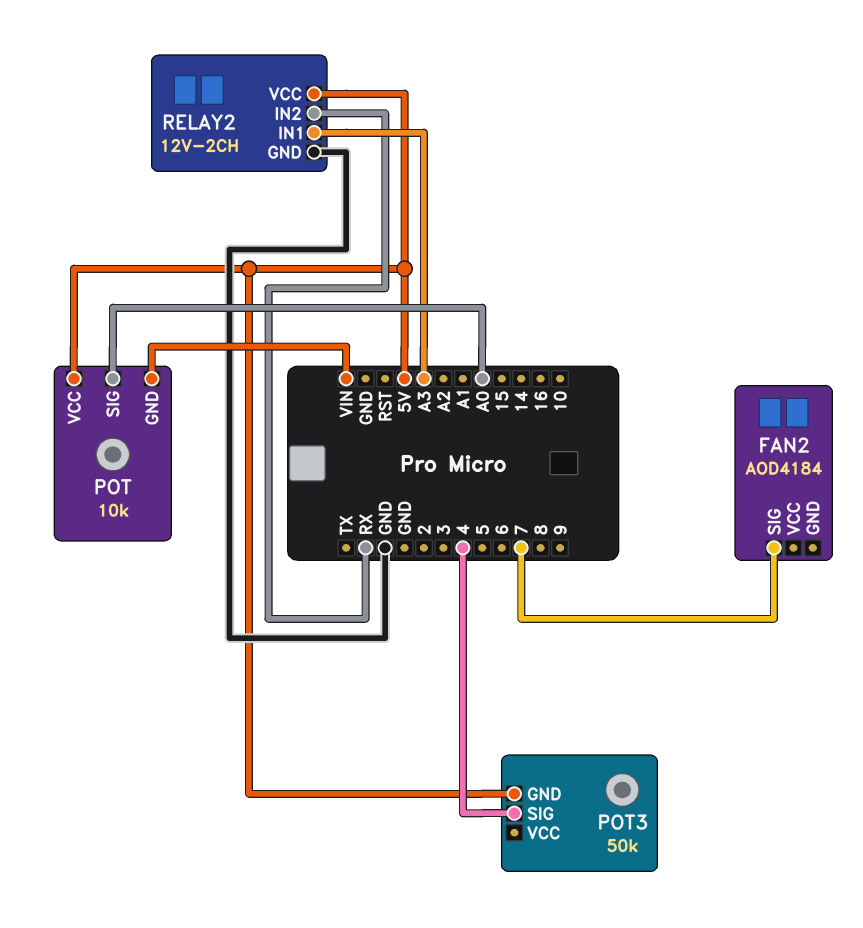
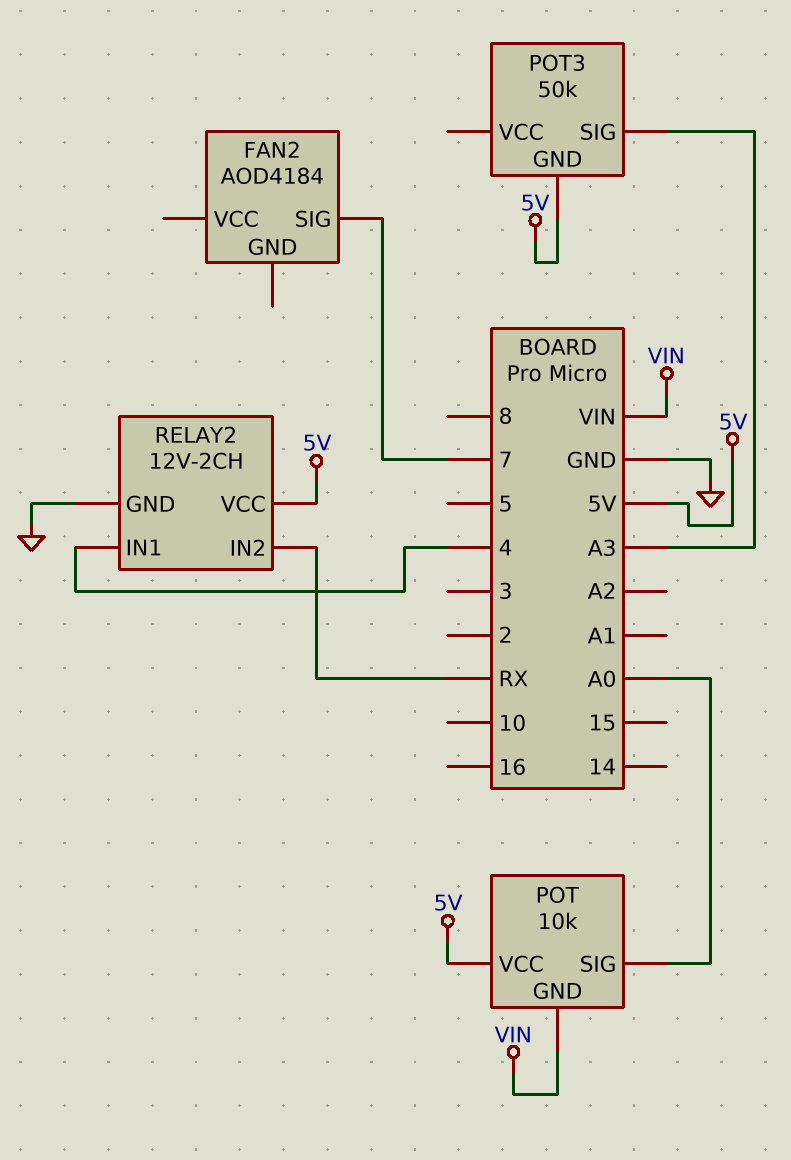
POT3 pin SIG: 4 -> A3
RELAY2 pin IN1: A3 -> 4

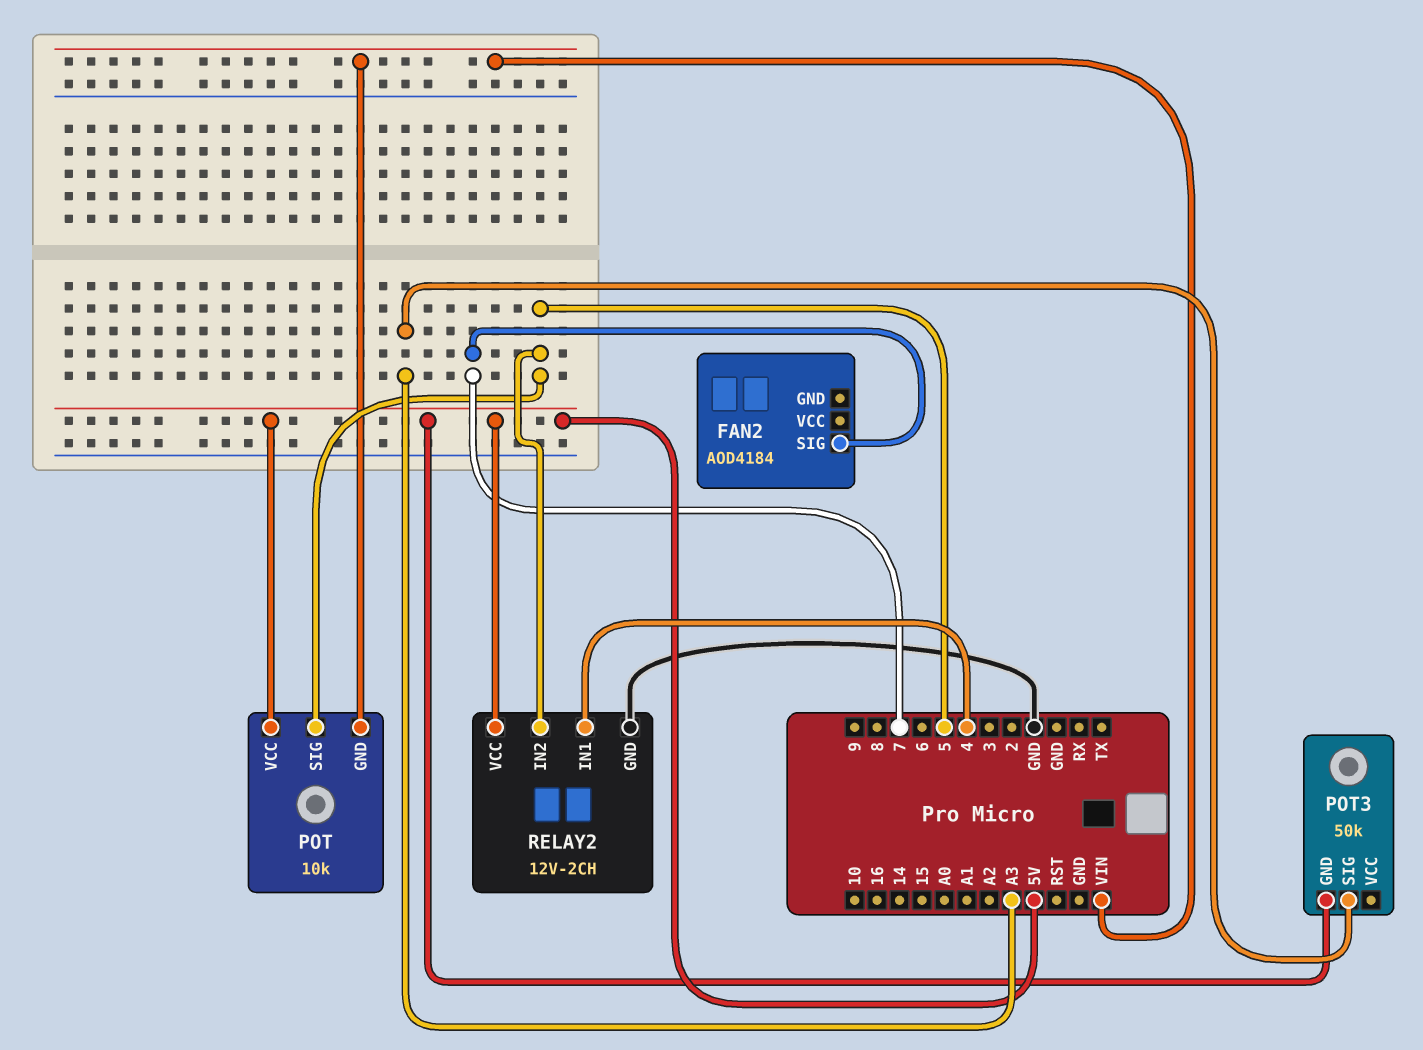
POT pin SIG: A0 -> 5
RELAY2 pin IN2: RX -> 5

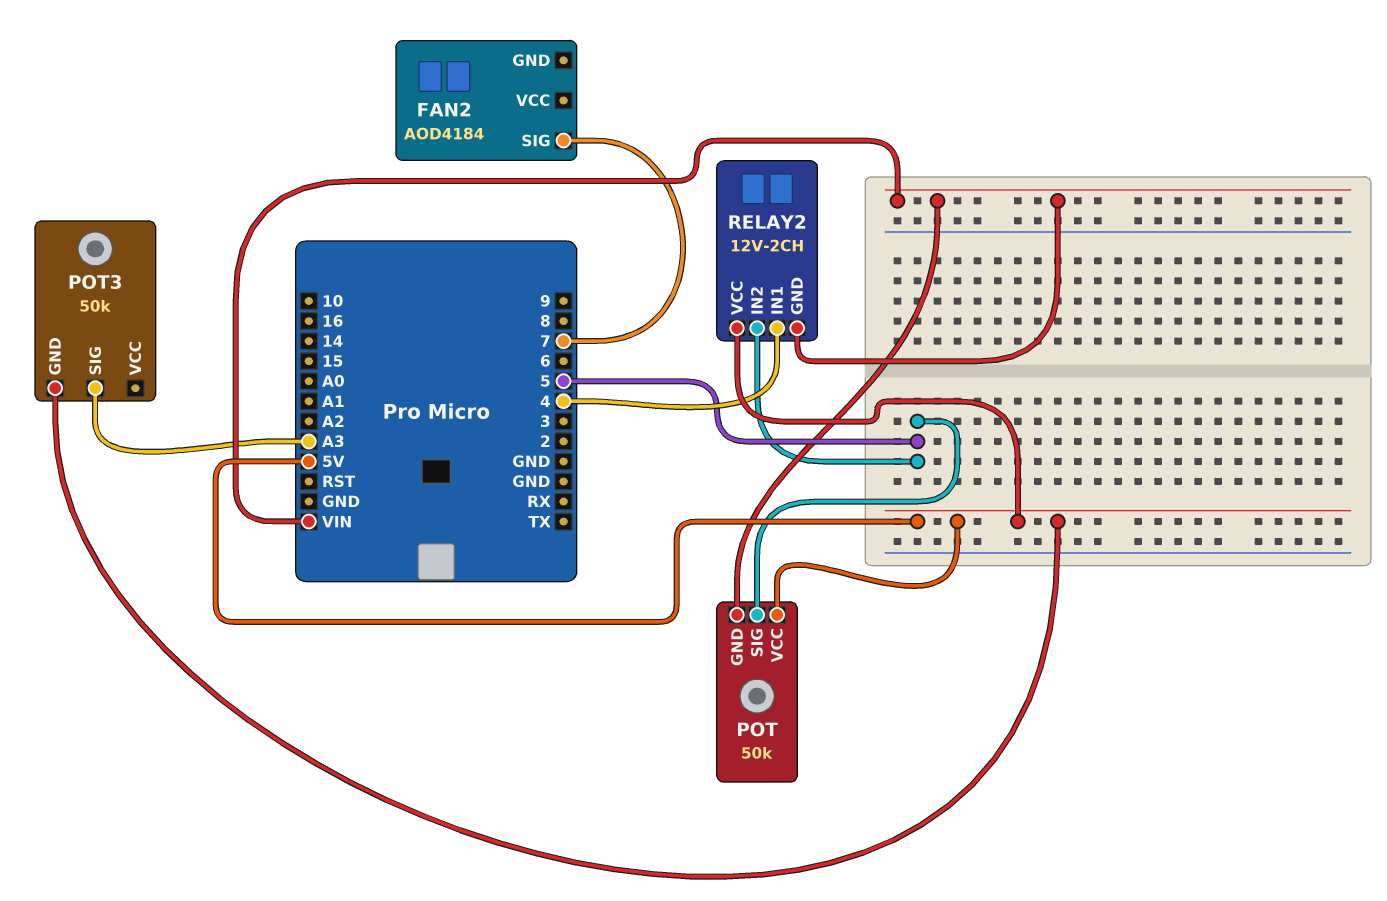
POT: 10k -> 50k
RELAY2 pin GND: GND -> VIN

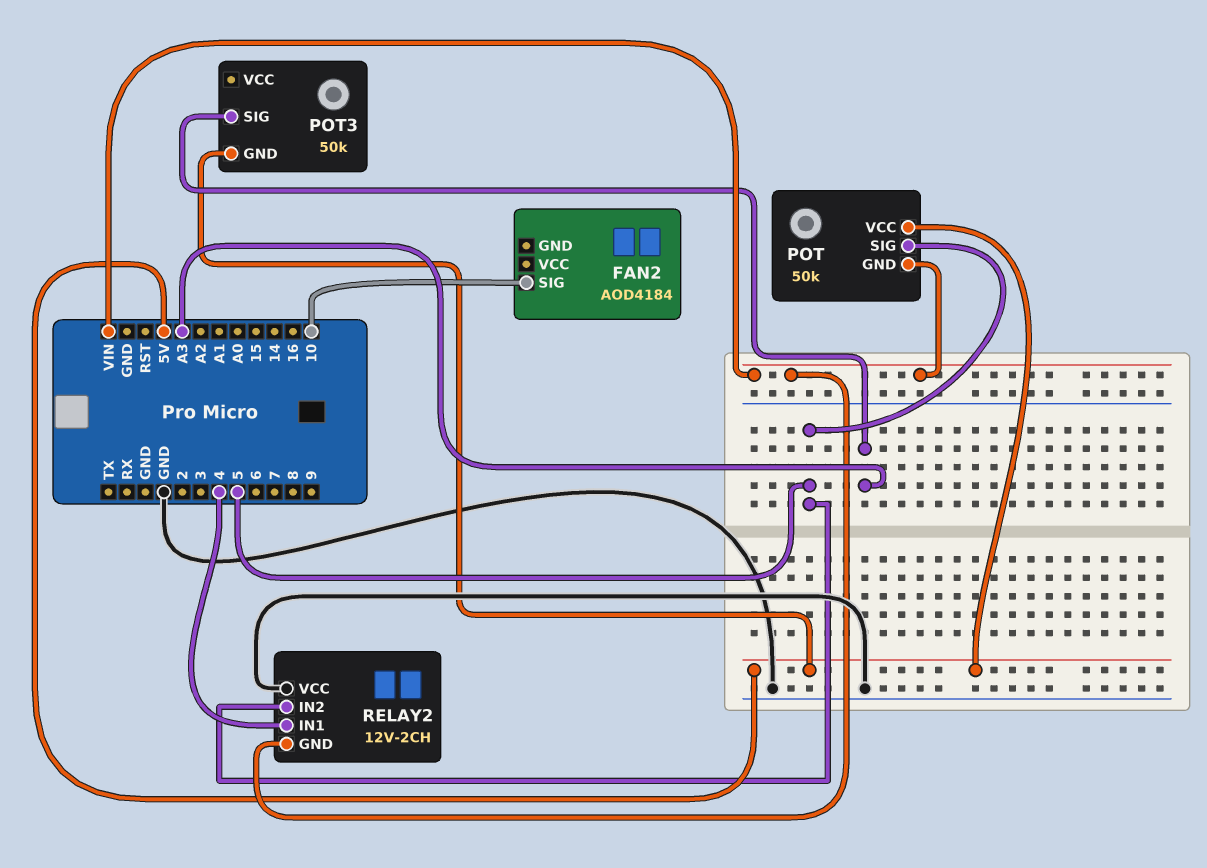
FAN2 pin SIG: 7 -> 10
RELAY2 pin VCC: 5V -> GND

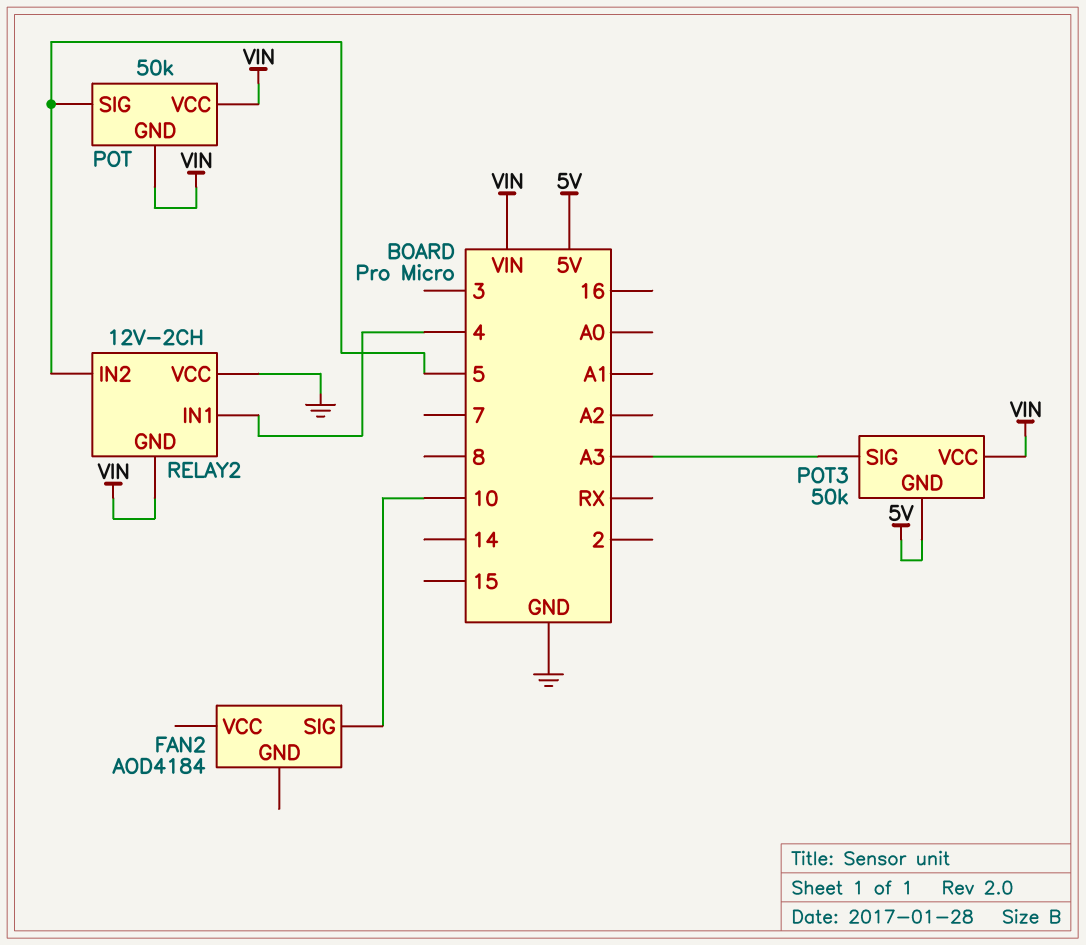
POT pin VCC: 5V -> VIN
POT3 pin VCC: none -> VIN

